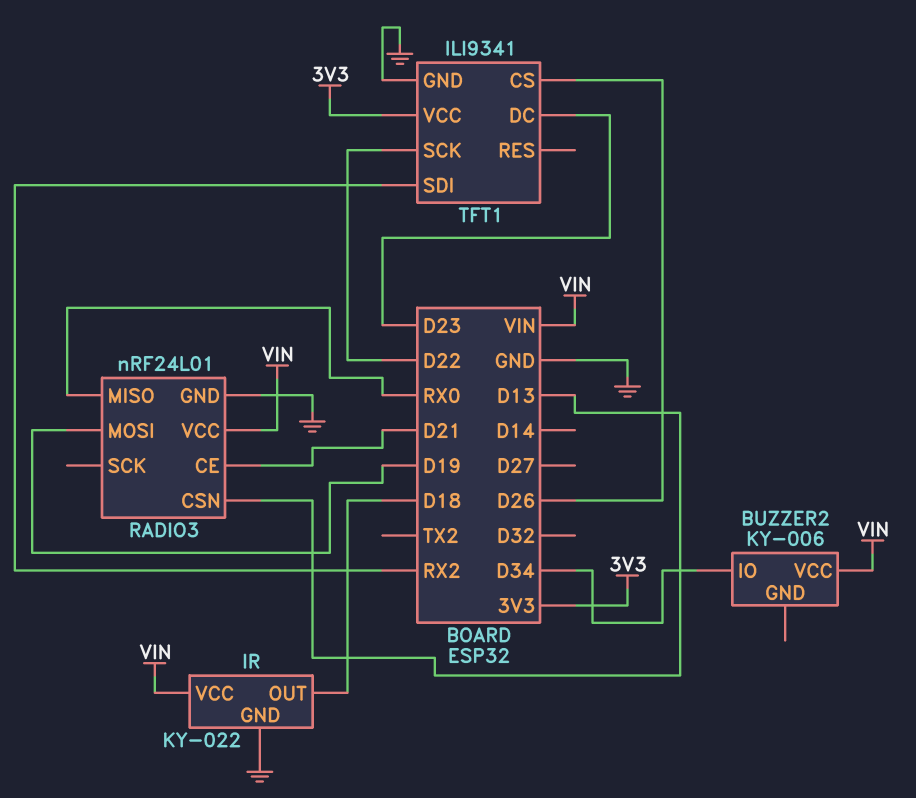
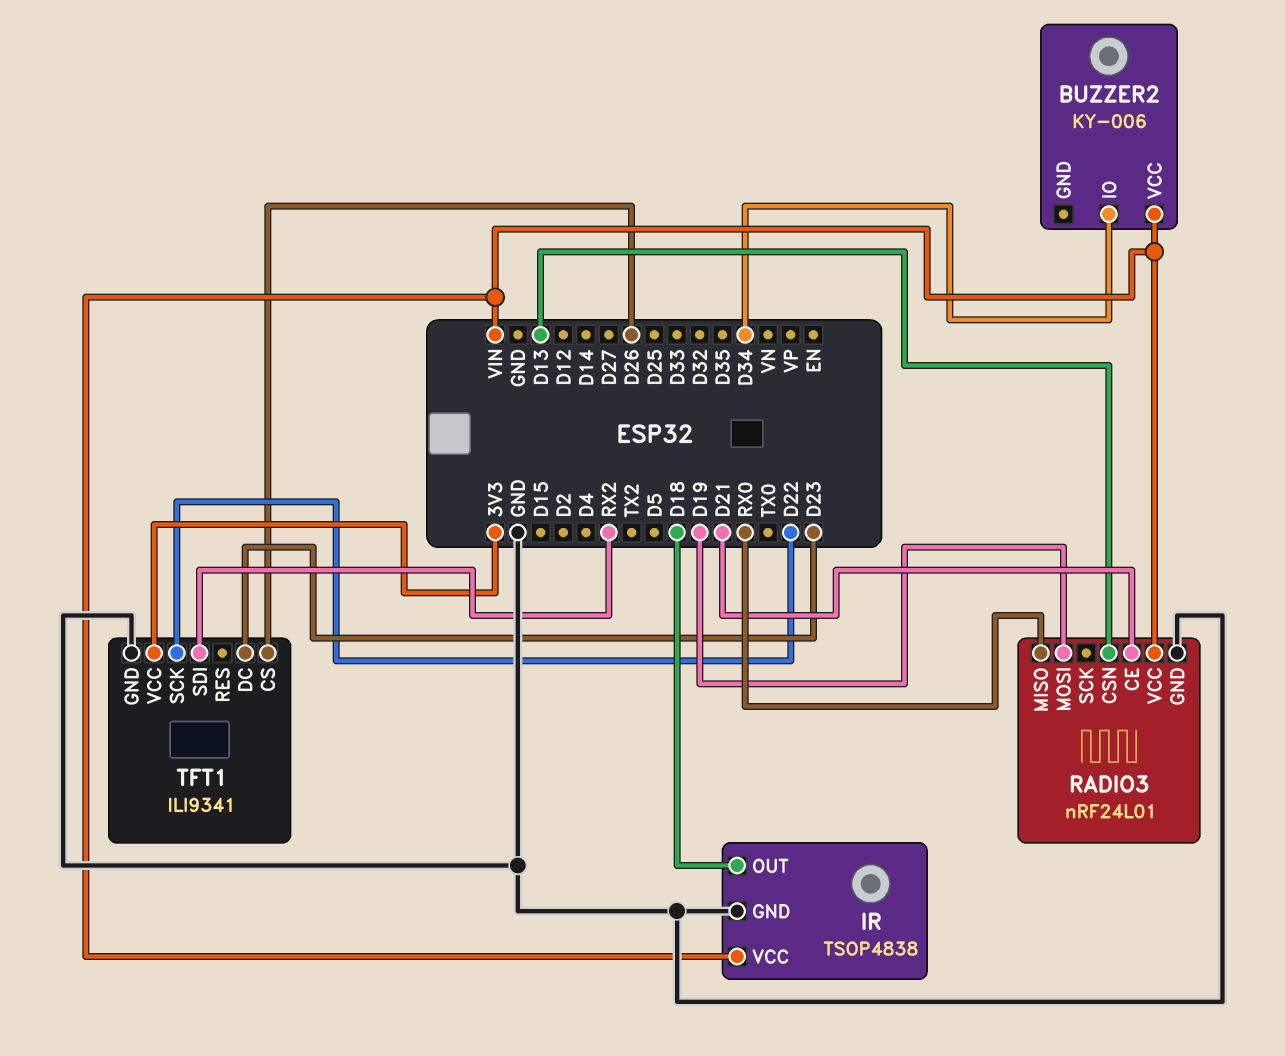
IR: KY-022 -> TSOP4838

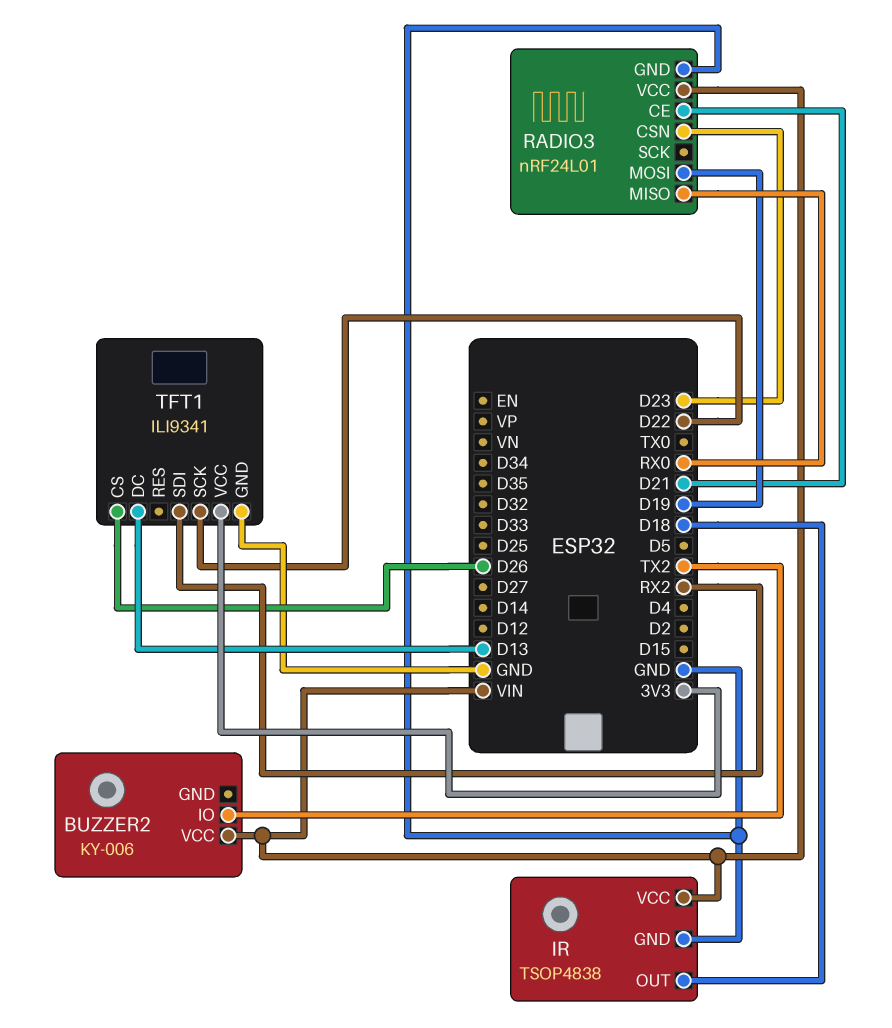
BUZZER2 pin IO: D34 -> TX2
RADIO3 pin CSN: D13 -> D23
TFT1 pin DC: D23 -> D13

